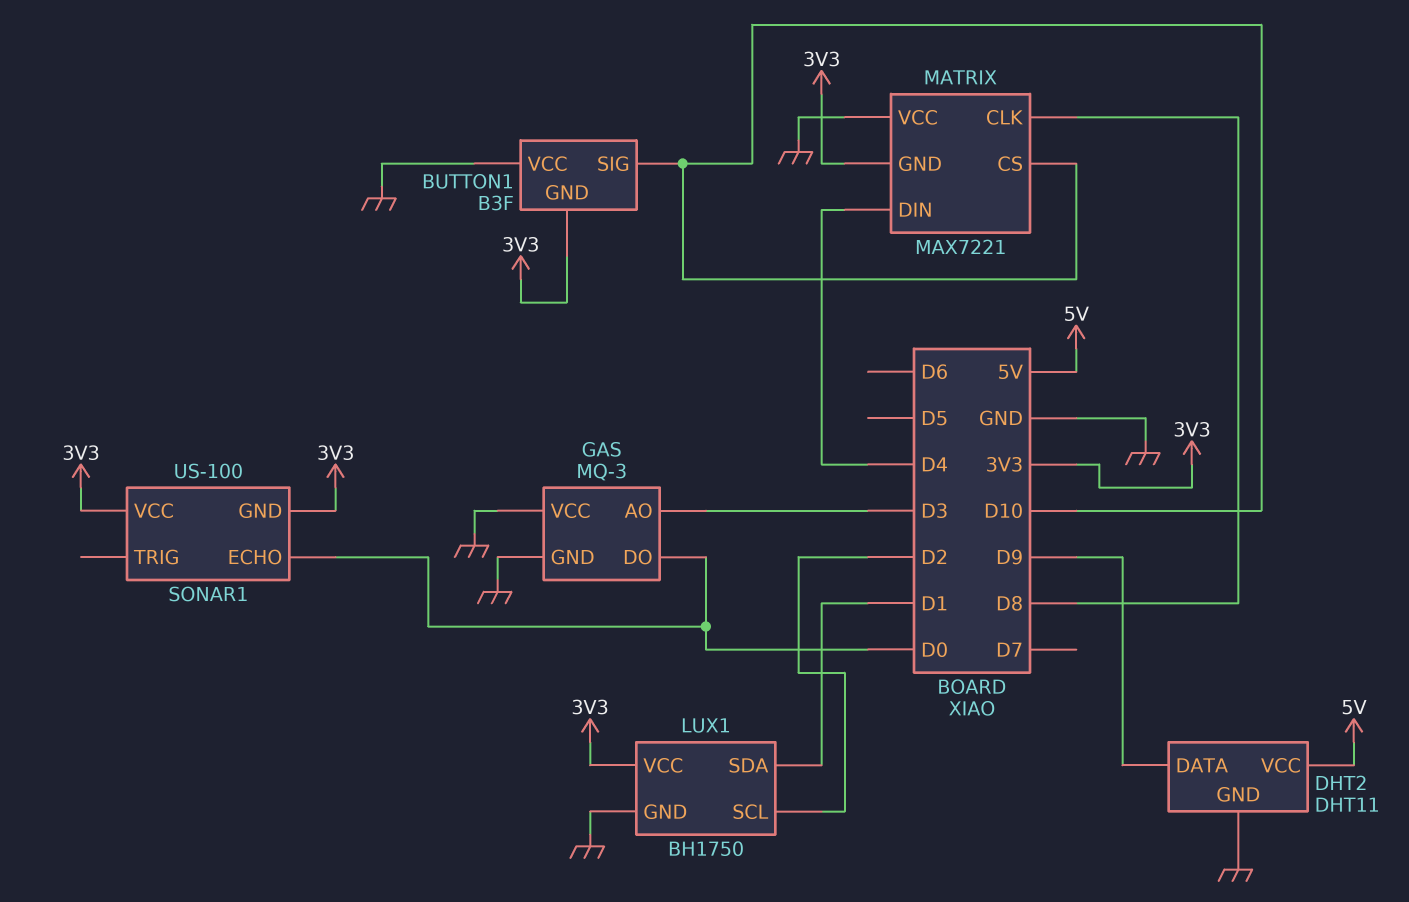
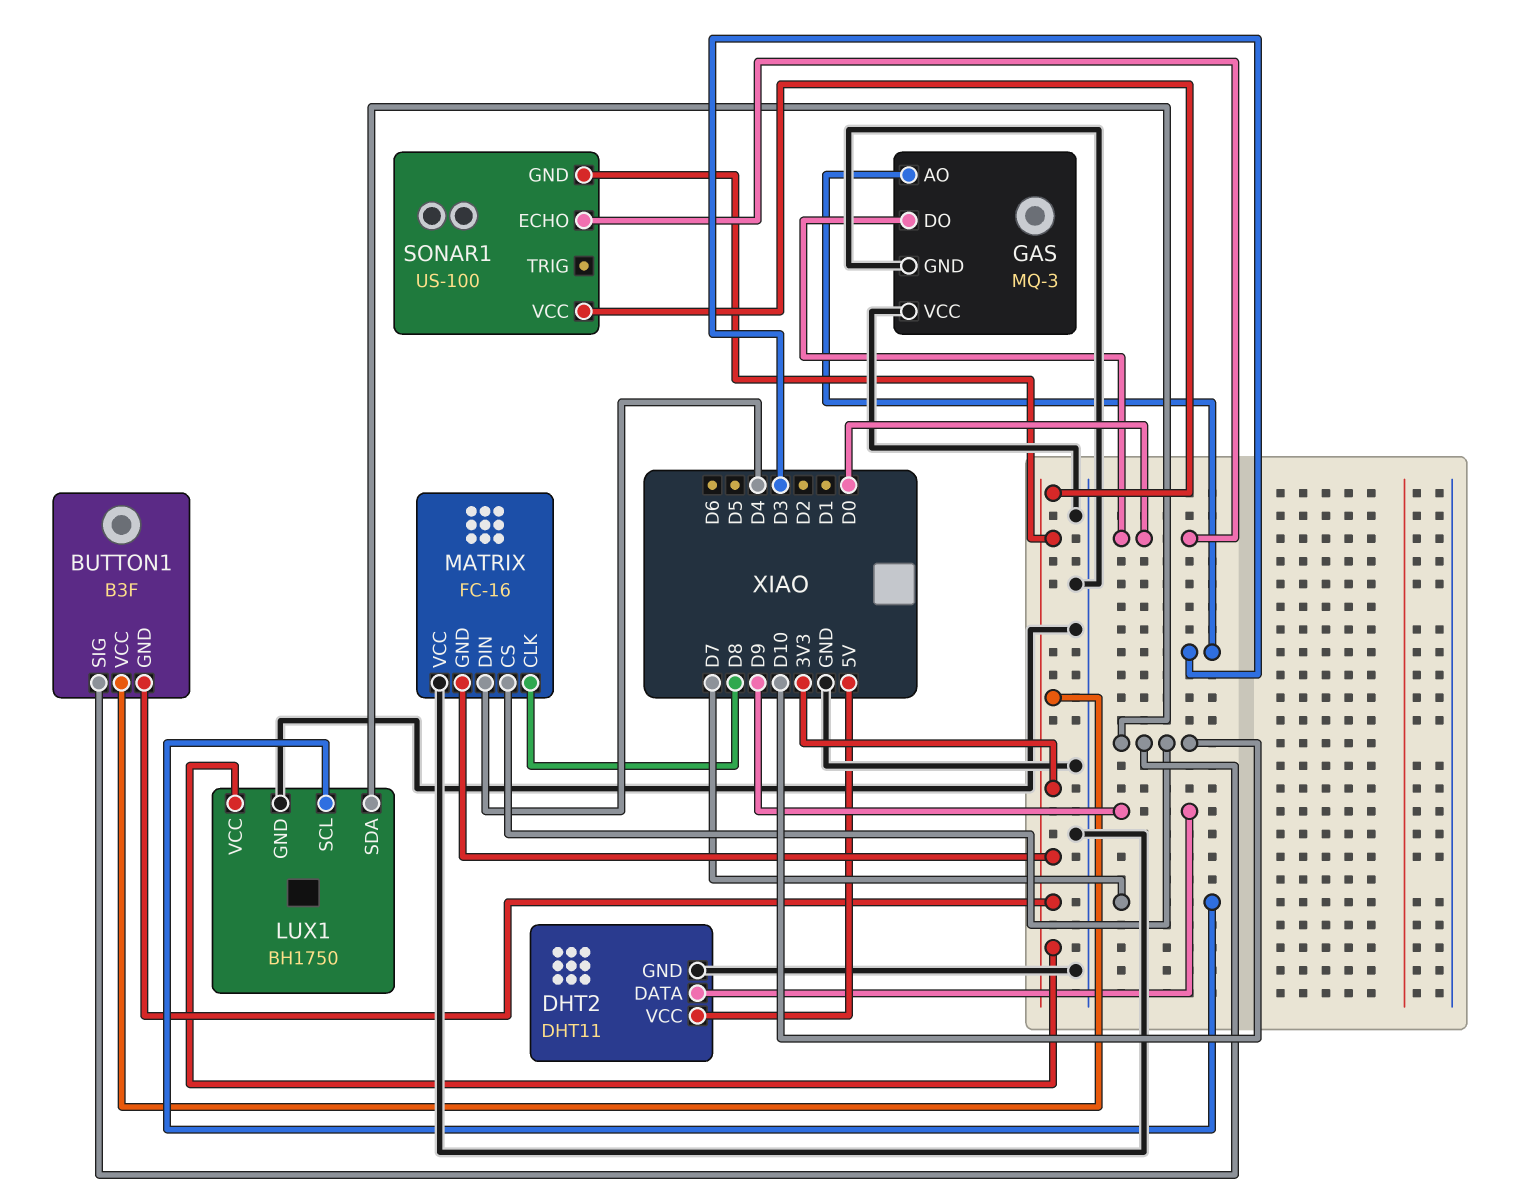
BUTTON1 pin VCC: GND -> 3V3
LUX1 pin SCL: D2 -> D7
LUX1 pin SDA: D1 -> D10
MATRIX: MAX7221 -> FC-16

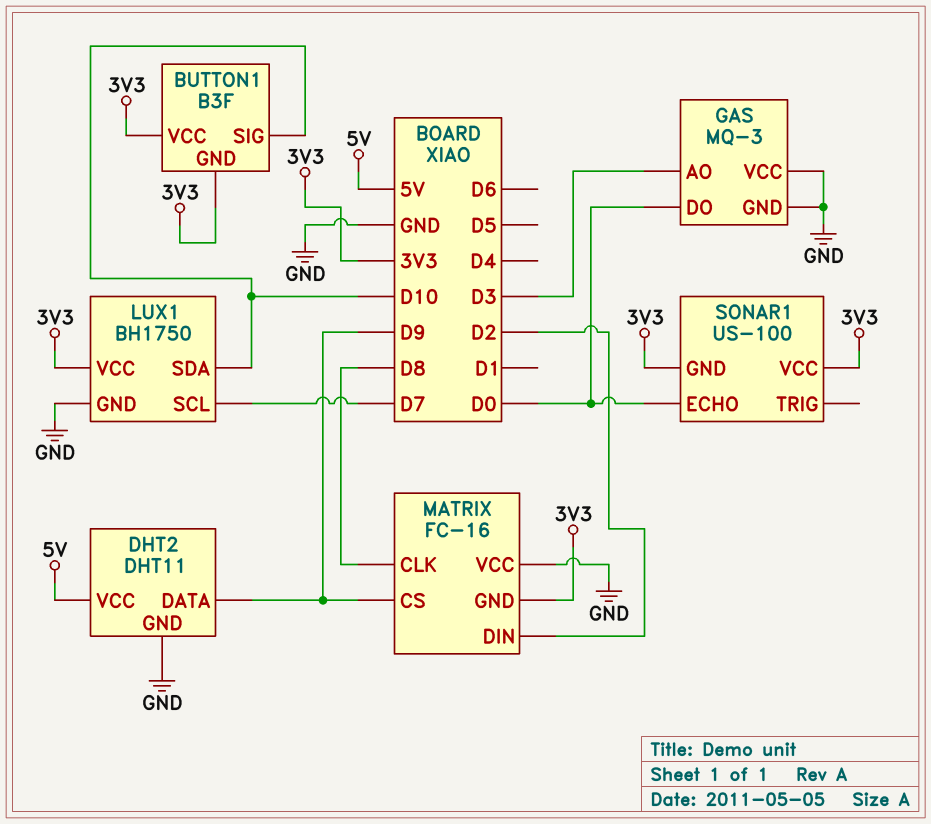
MATRIX pin CS: D10 -> D9
MATRIX pin DIN: D4 -> D2

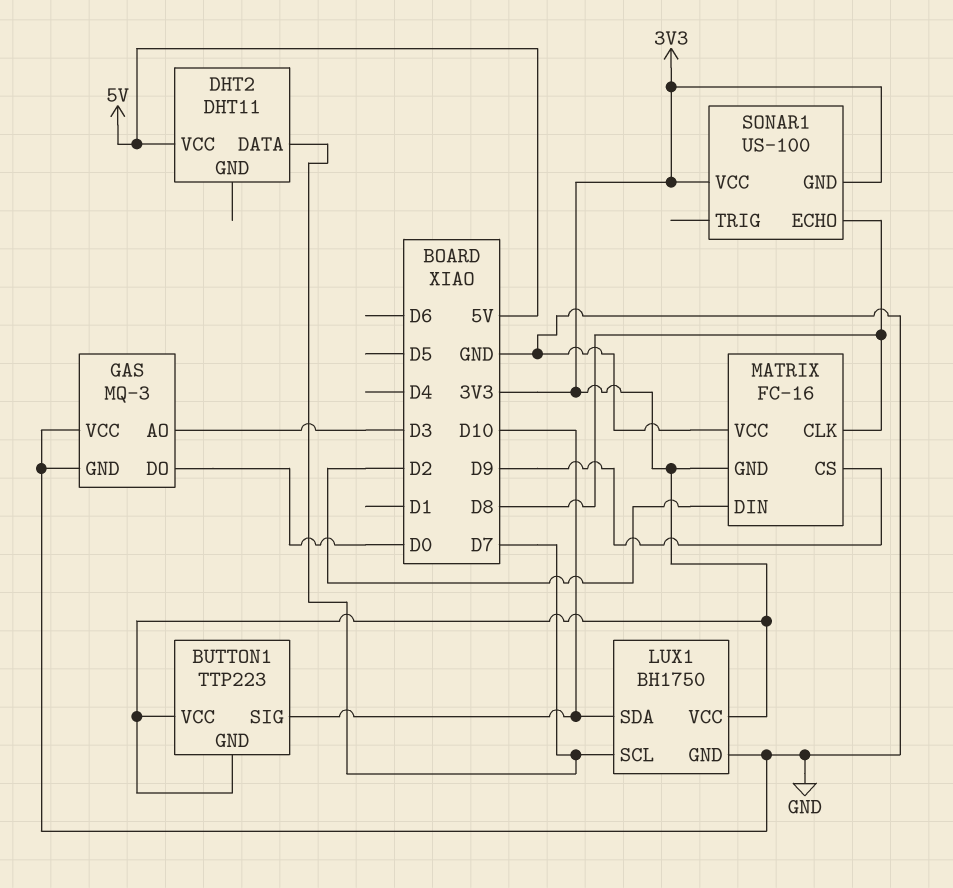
BUTTON1: B3F -> TTP223
DHT2 pin DATA: D9 -> D7
DHT2 pin GND: GND -> none
SONAR1 pin ECHO: D0 -> D8

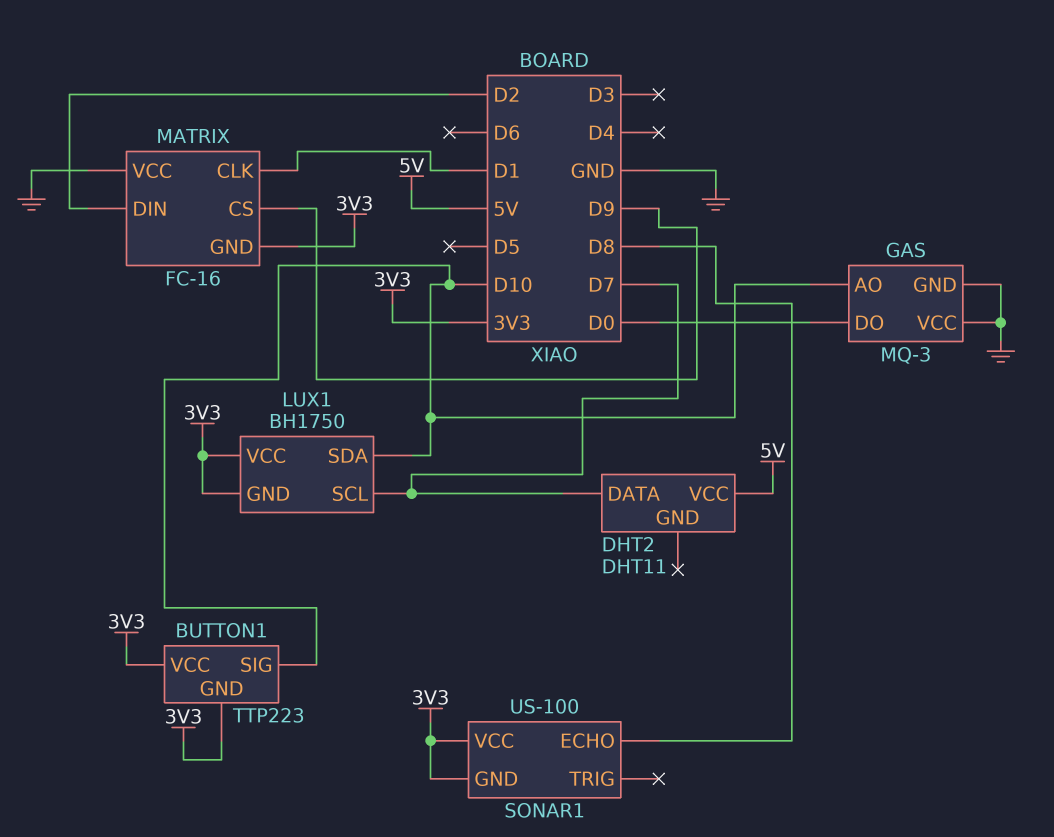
GAS pin AO: D3 -> D10
LUX1 pin GND: GND -> 3V3
MATRIX pin CLK: D8 -> D1

